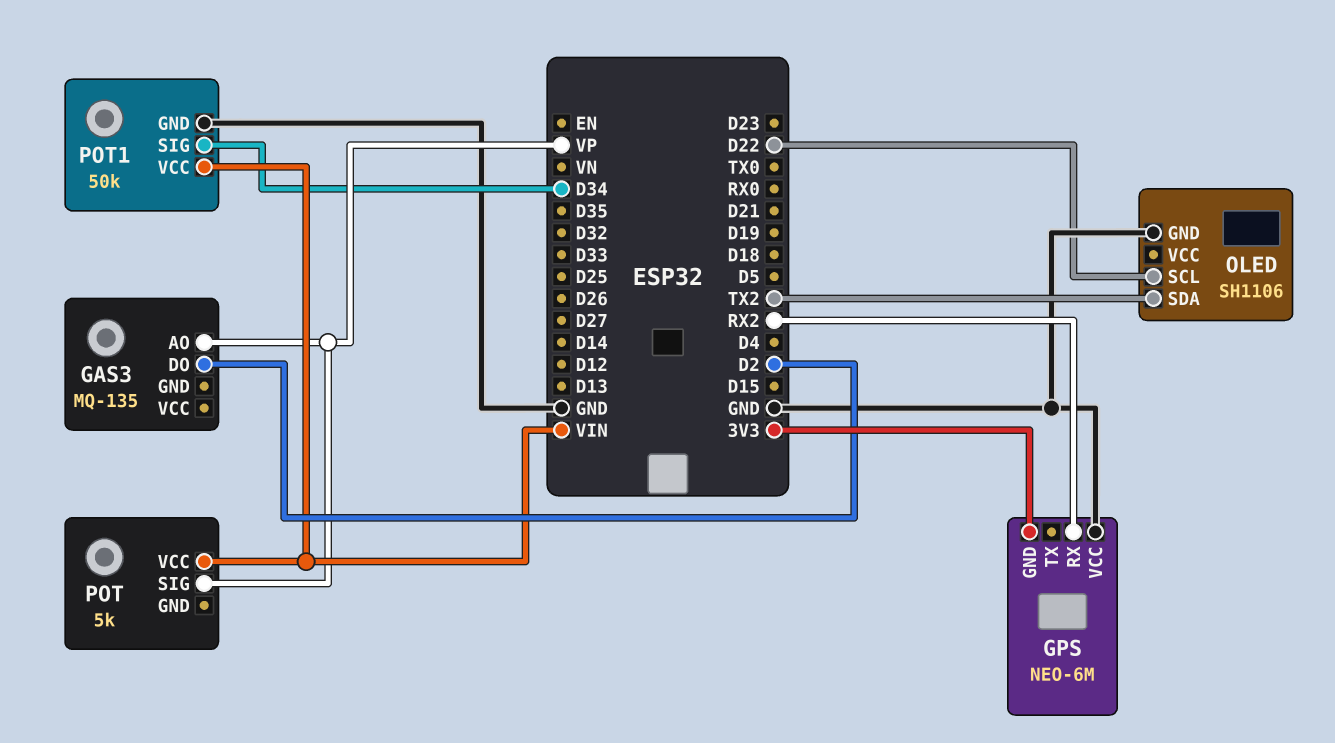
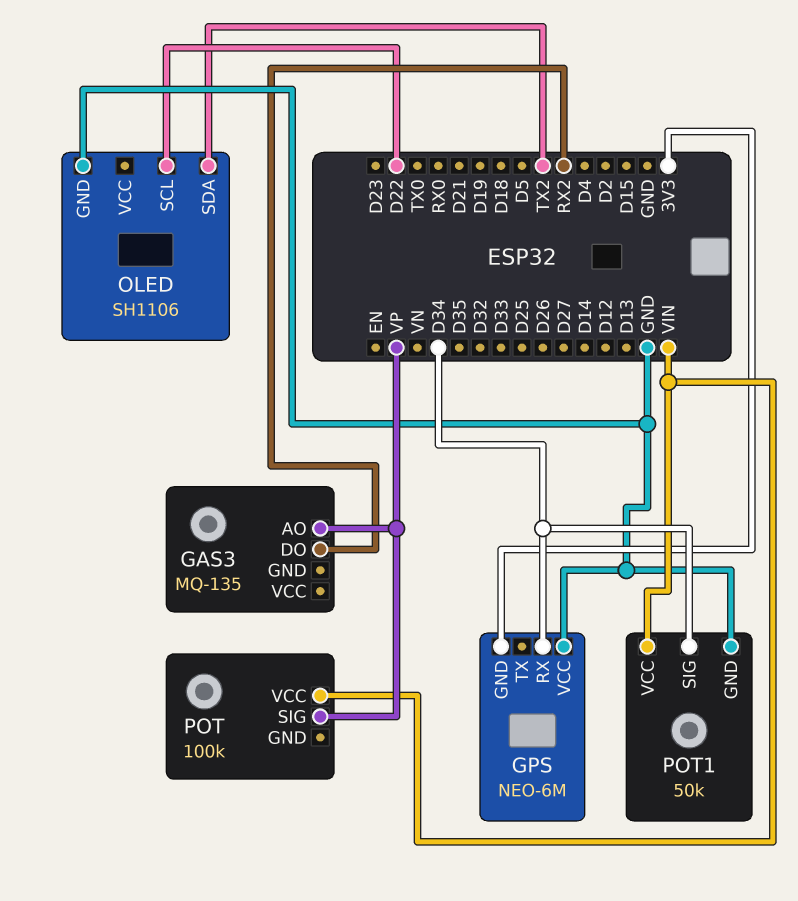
GAS3 pin DO: D2 -> RX2
GPS pin RX: RX2 -> D34
POT: 5k -> 100k

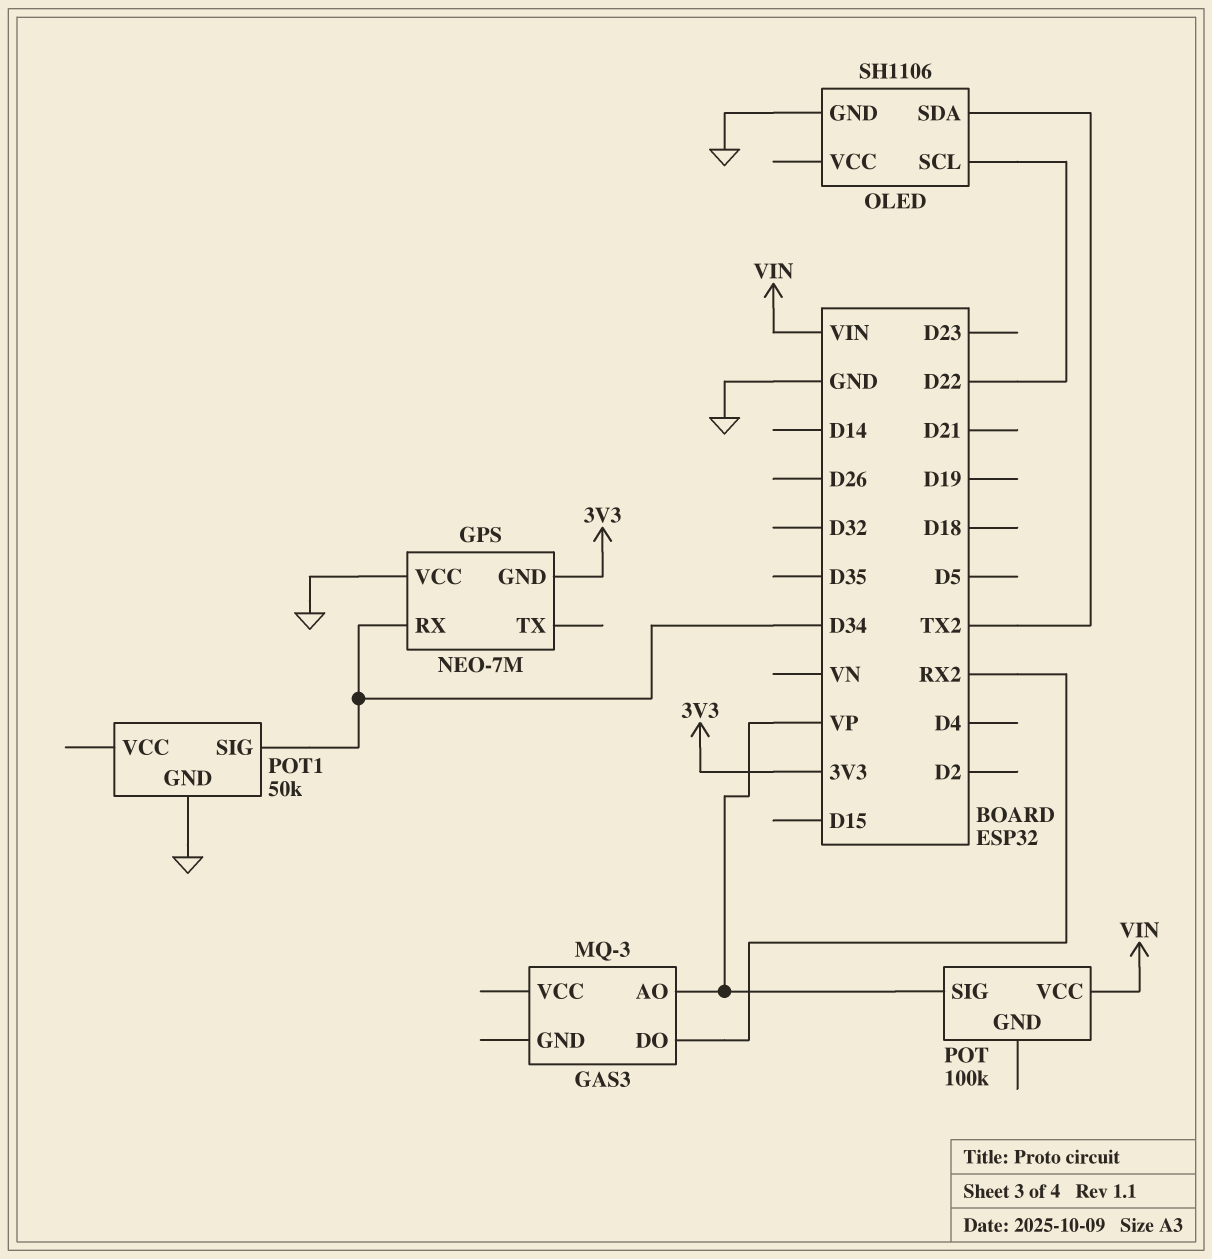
GAS3: MQ-135 -> MQ-3
GPS: NEO-6M -> NEO-7M
POT1 pin VCC: VIN -> none

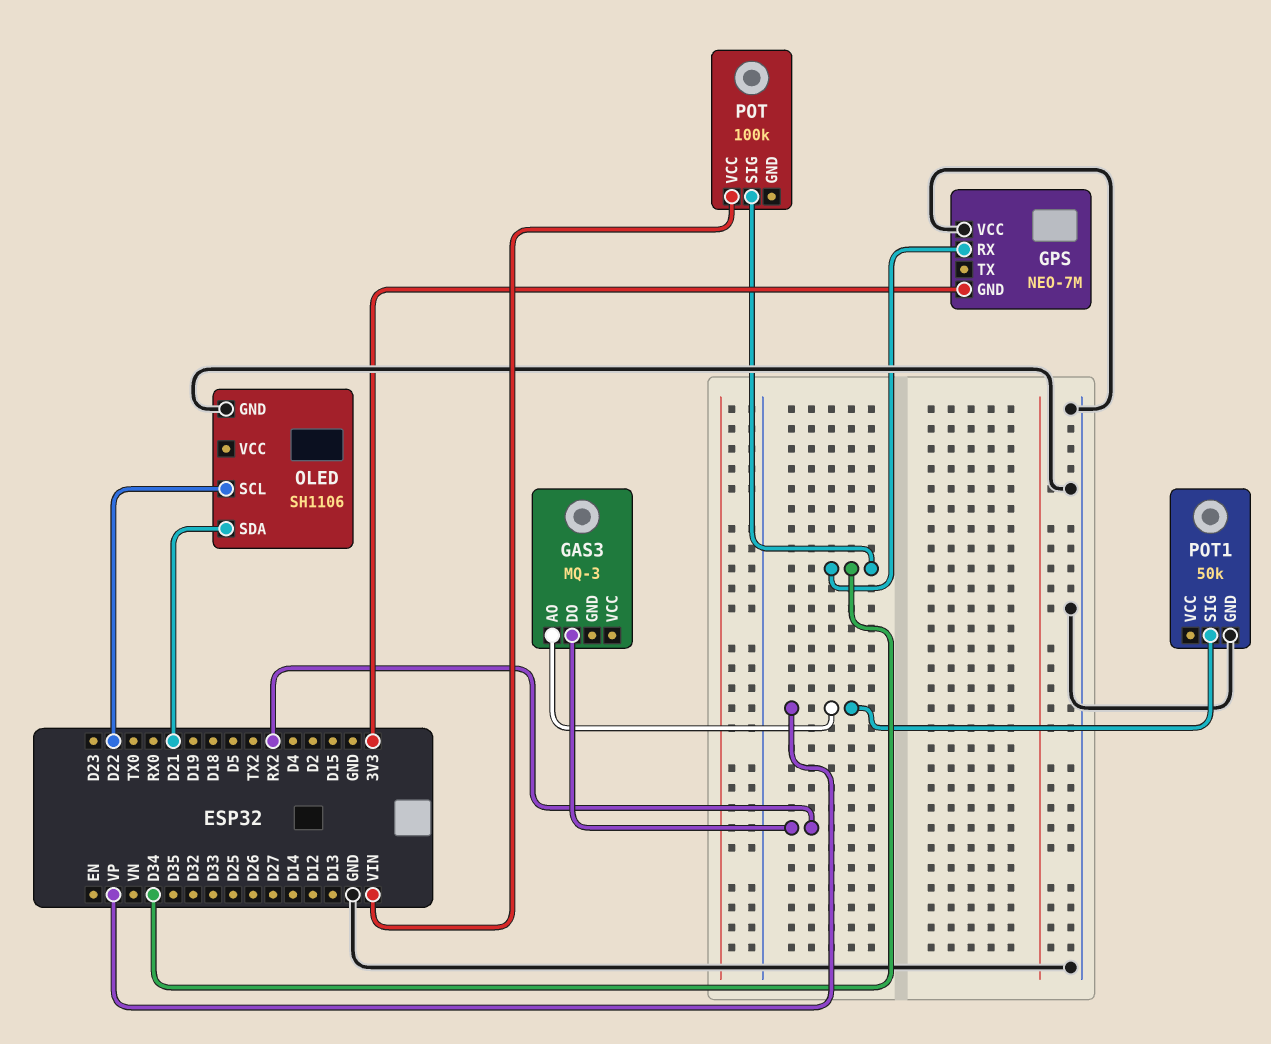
OLED pin SDA: TX2 -> D21
POT pin SIG: VP -> D34
POT1 pin SIG: D34 -> VP

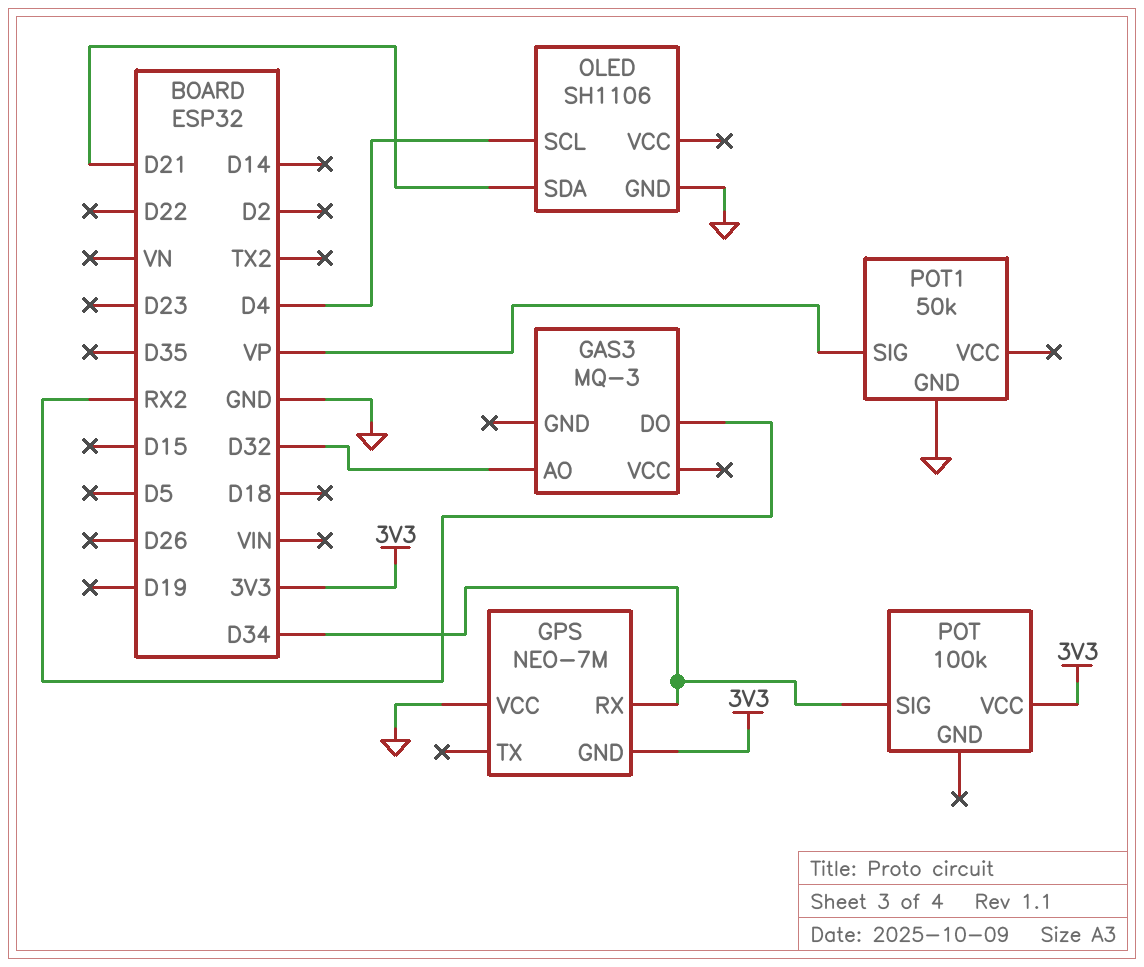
GAS3 pin AO: VP -> D32
OLED pin SCL: D22 -> D4
POT pin VCC: VIN -> 3V3

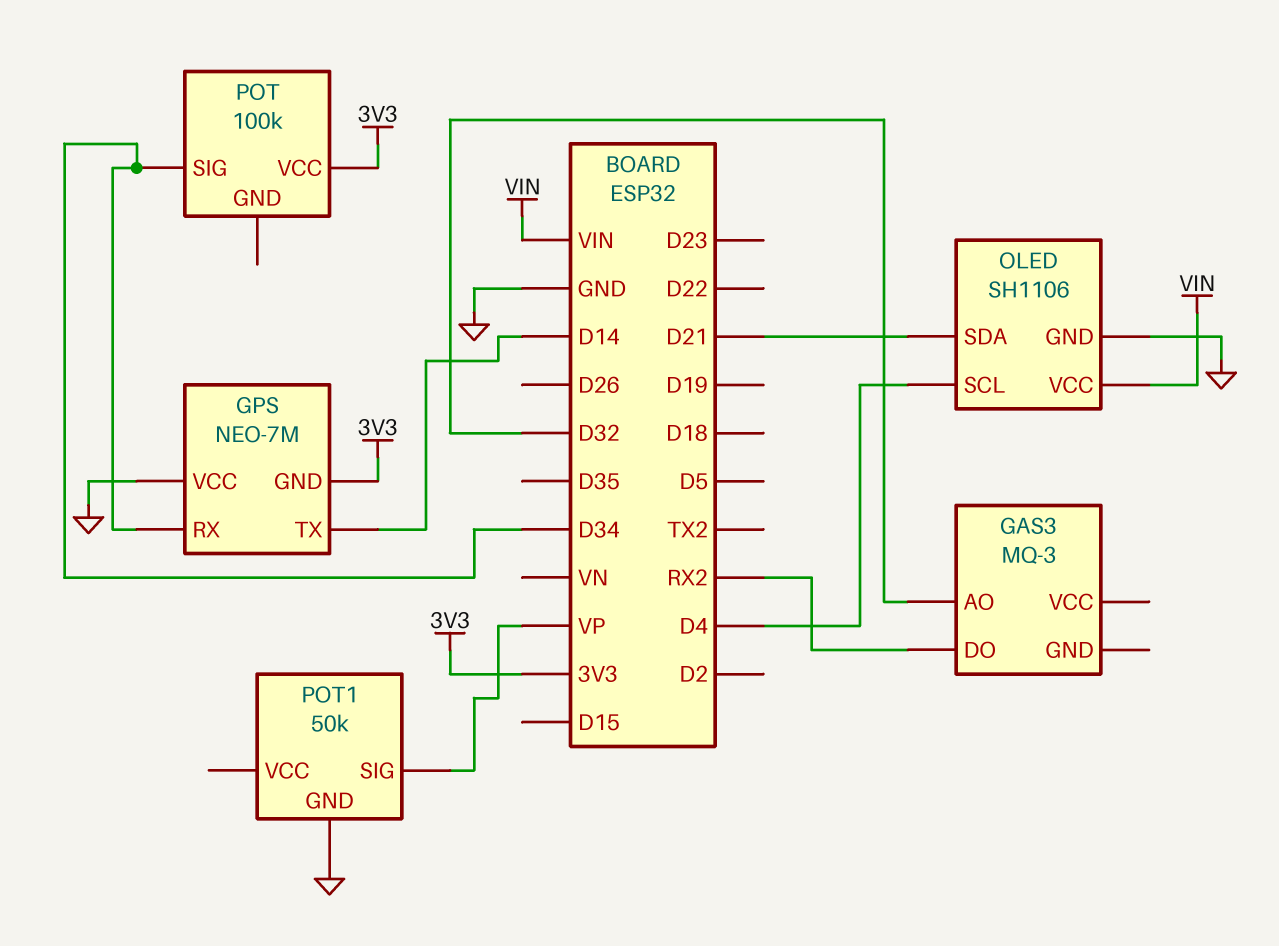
GPS pin TX: none -> D14
OLED pin VCC: none -> VIN

